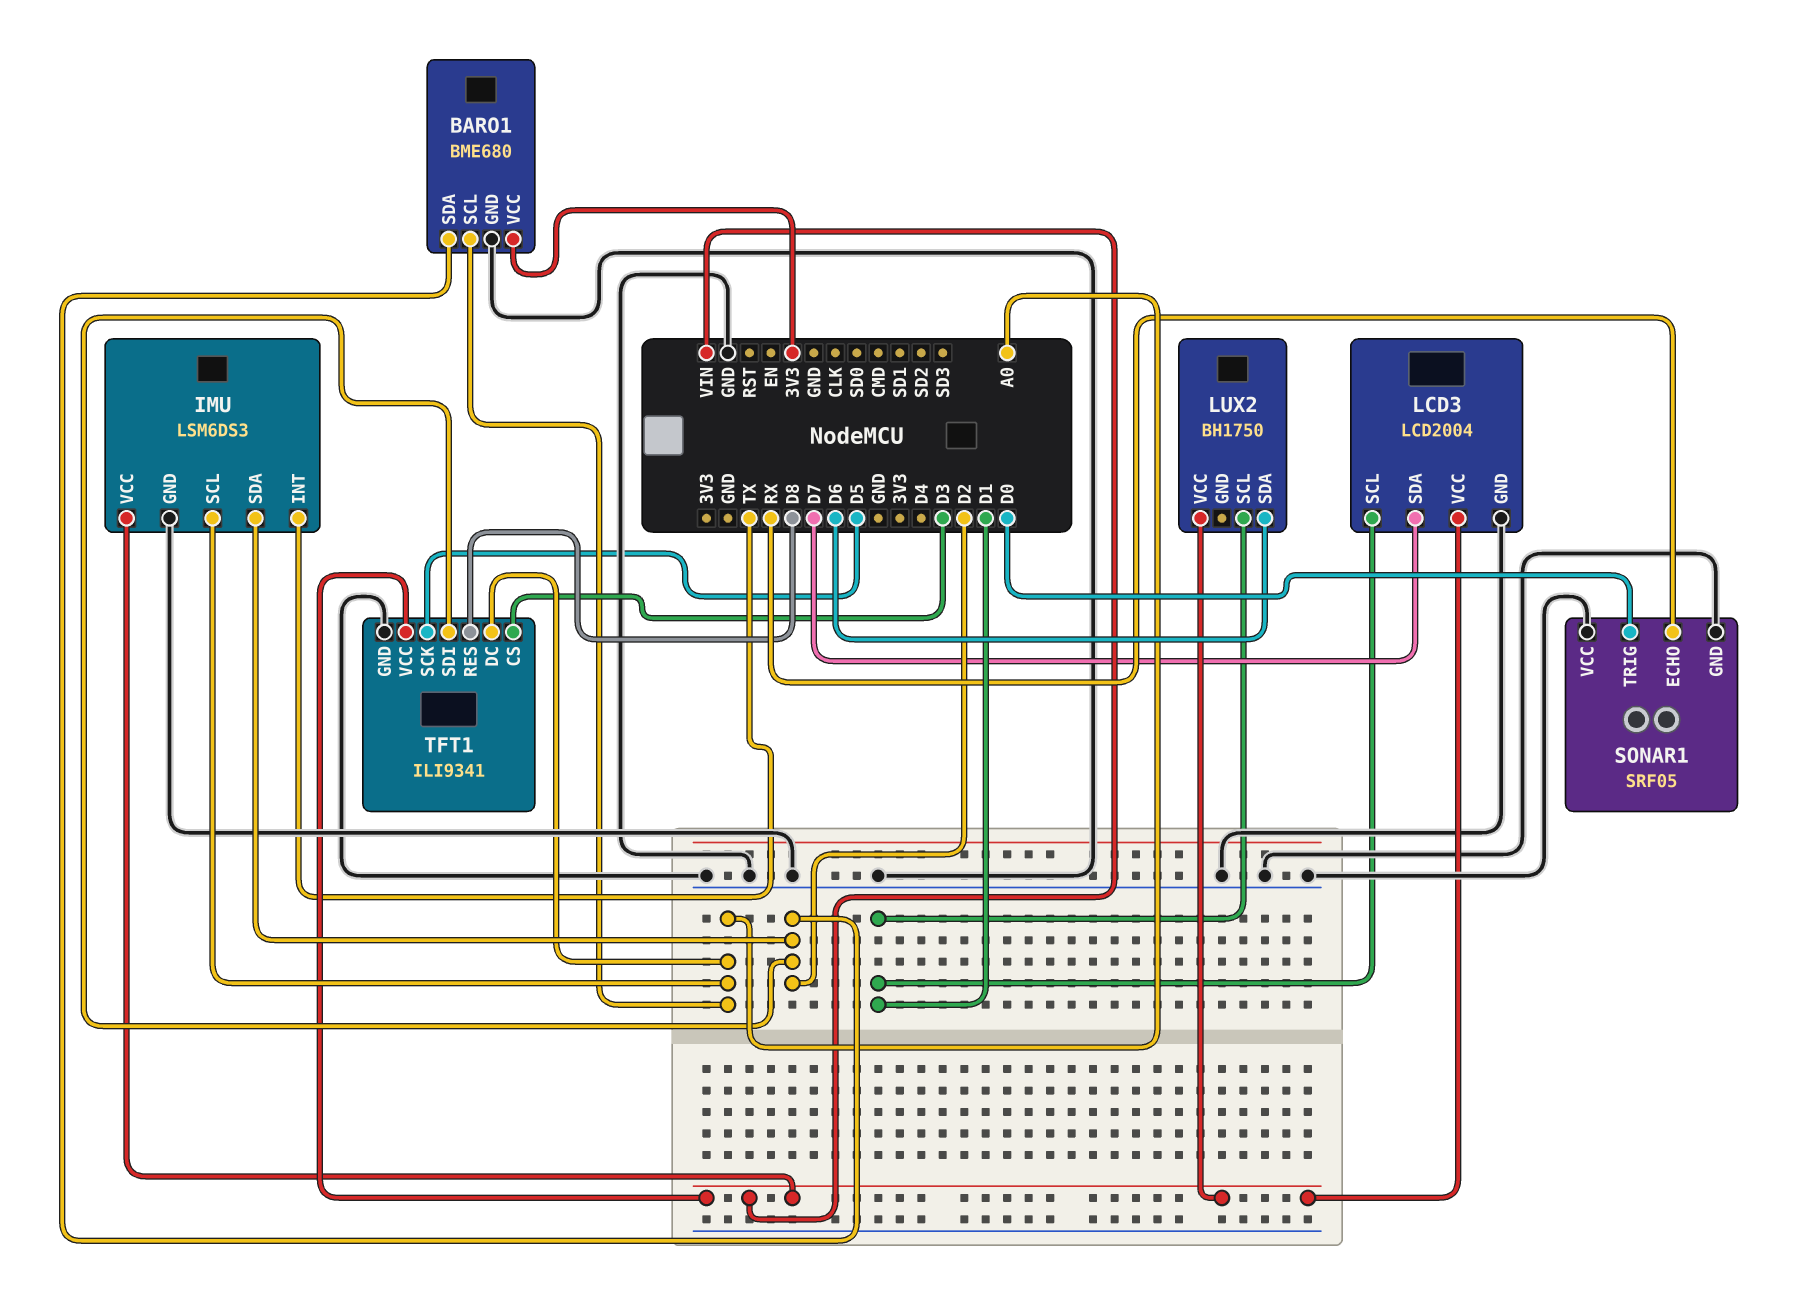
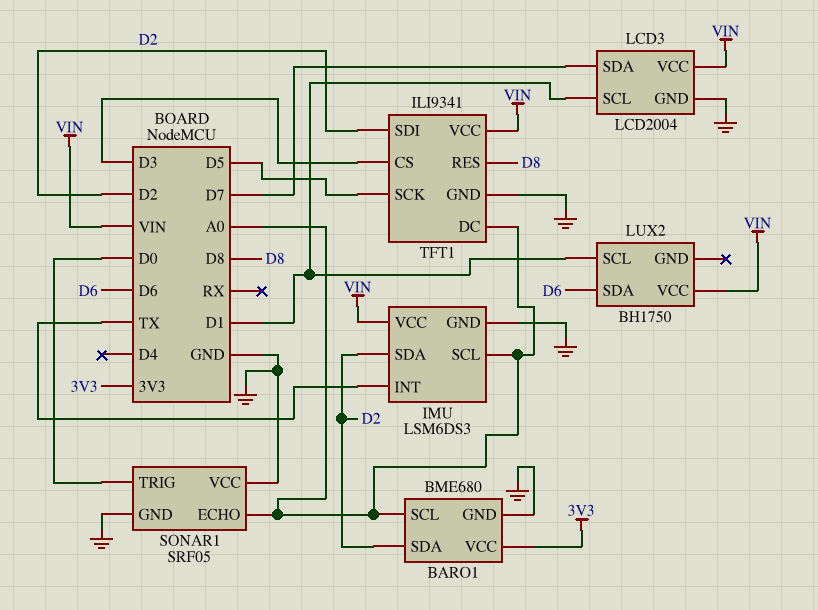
SONAR1 pin ECHO: RX -> A0

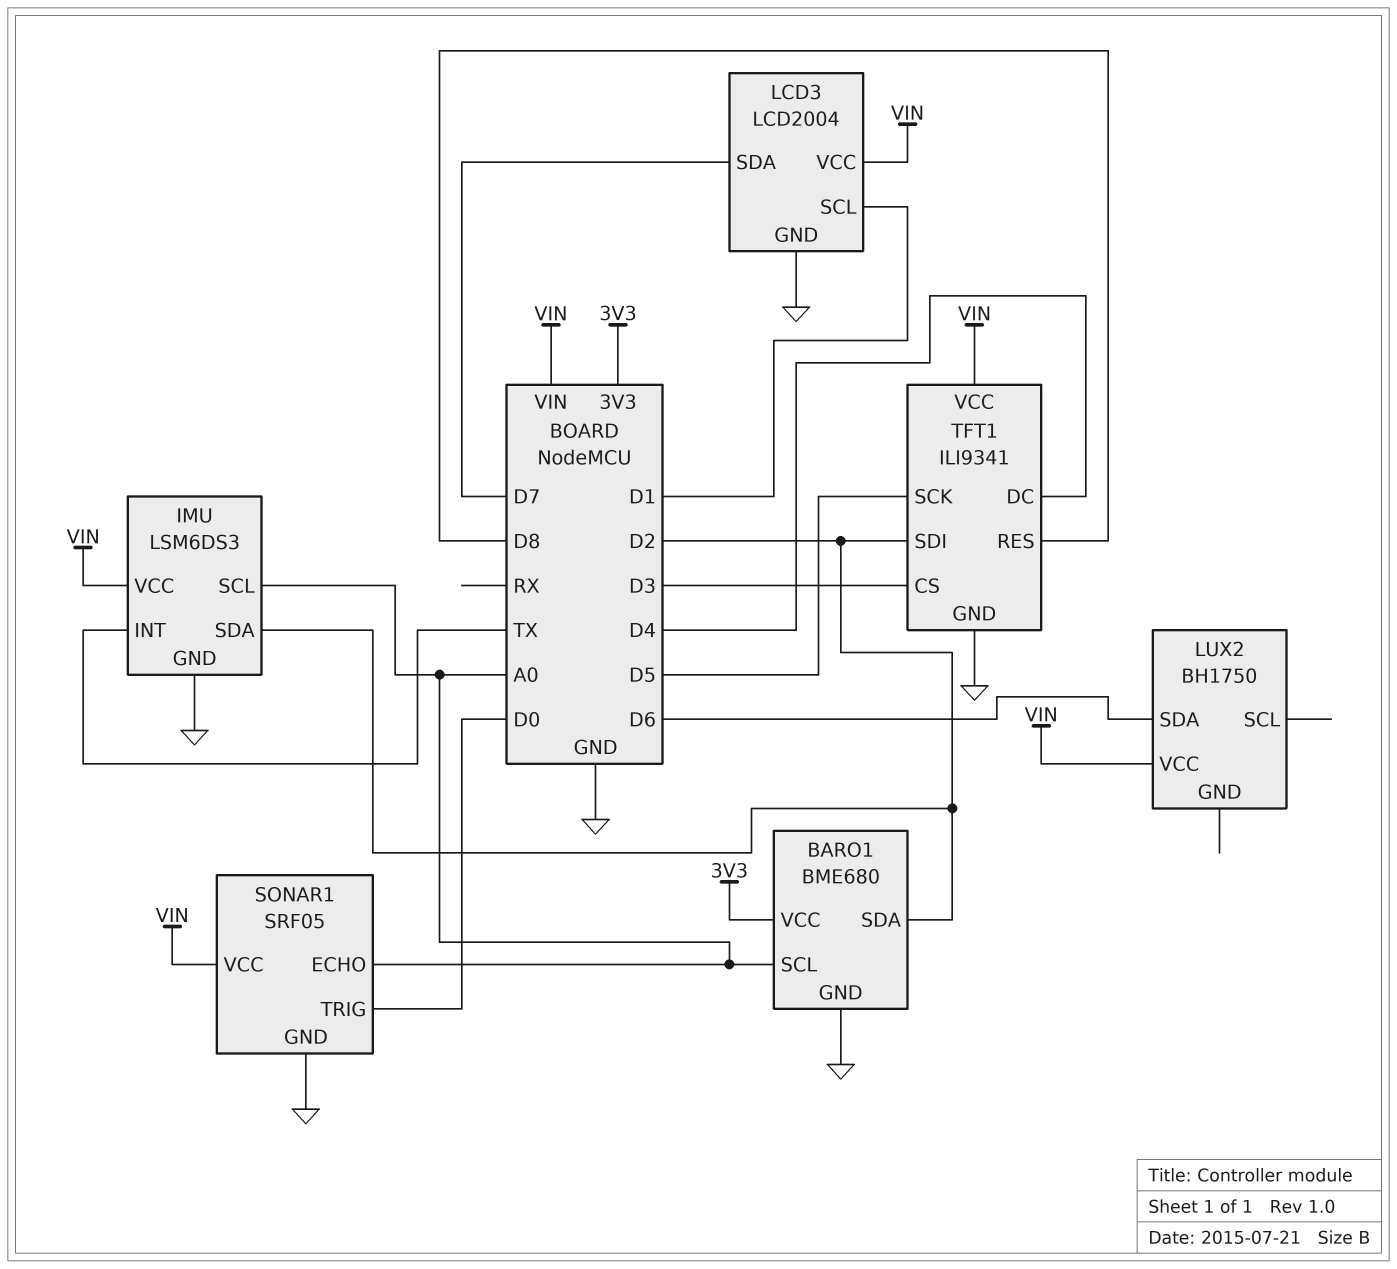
LUX2 pin SCL: D1 -> none
SONAR1 pin VCC: GND -> VIN
TFT1 pin DC: A0 -> D4

